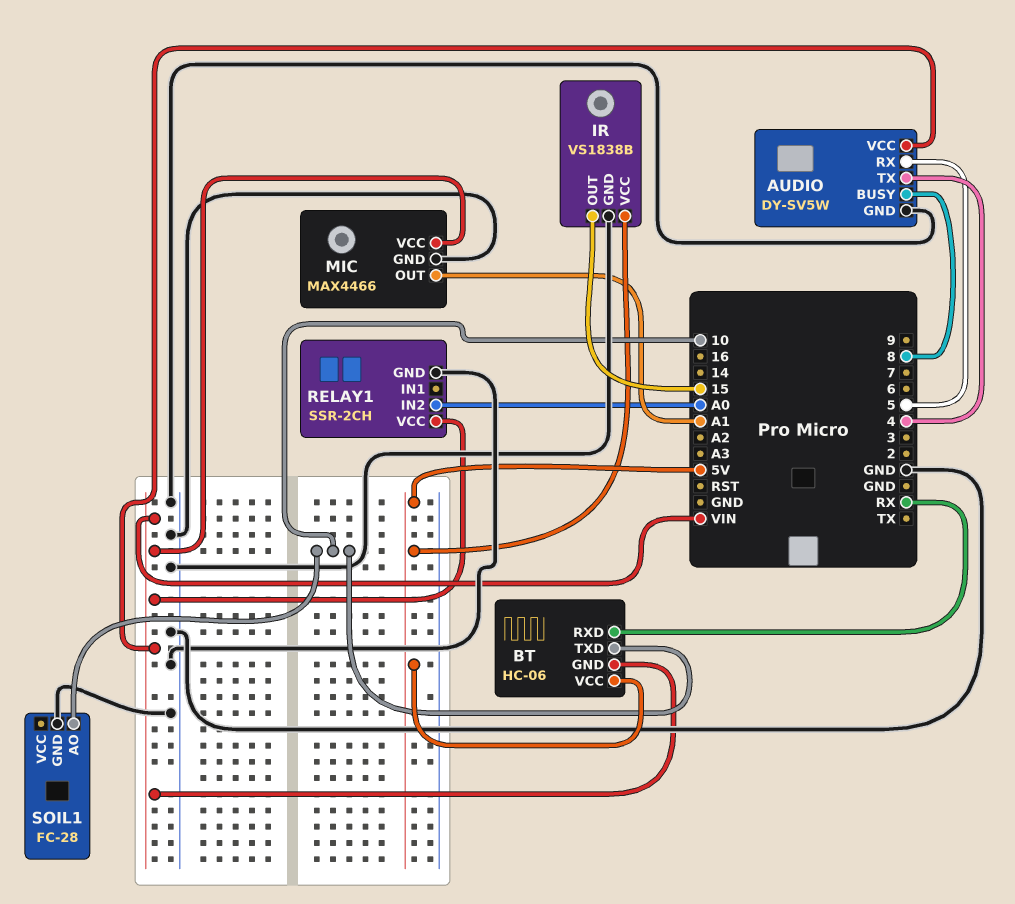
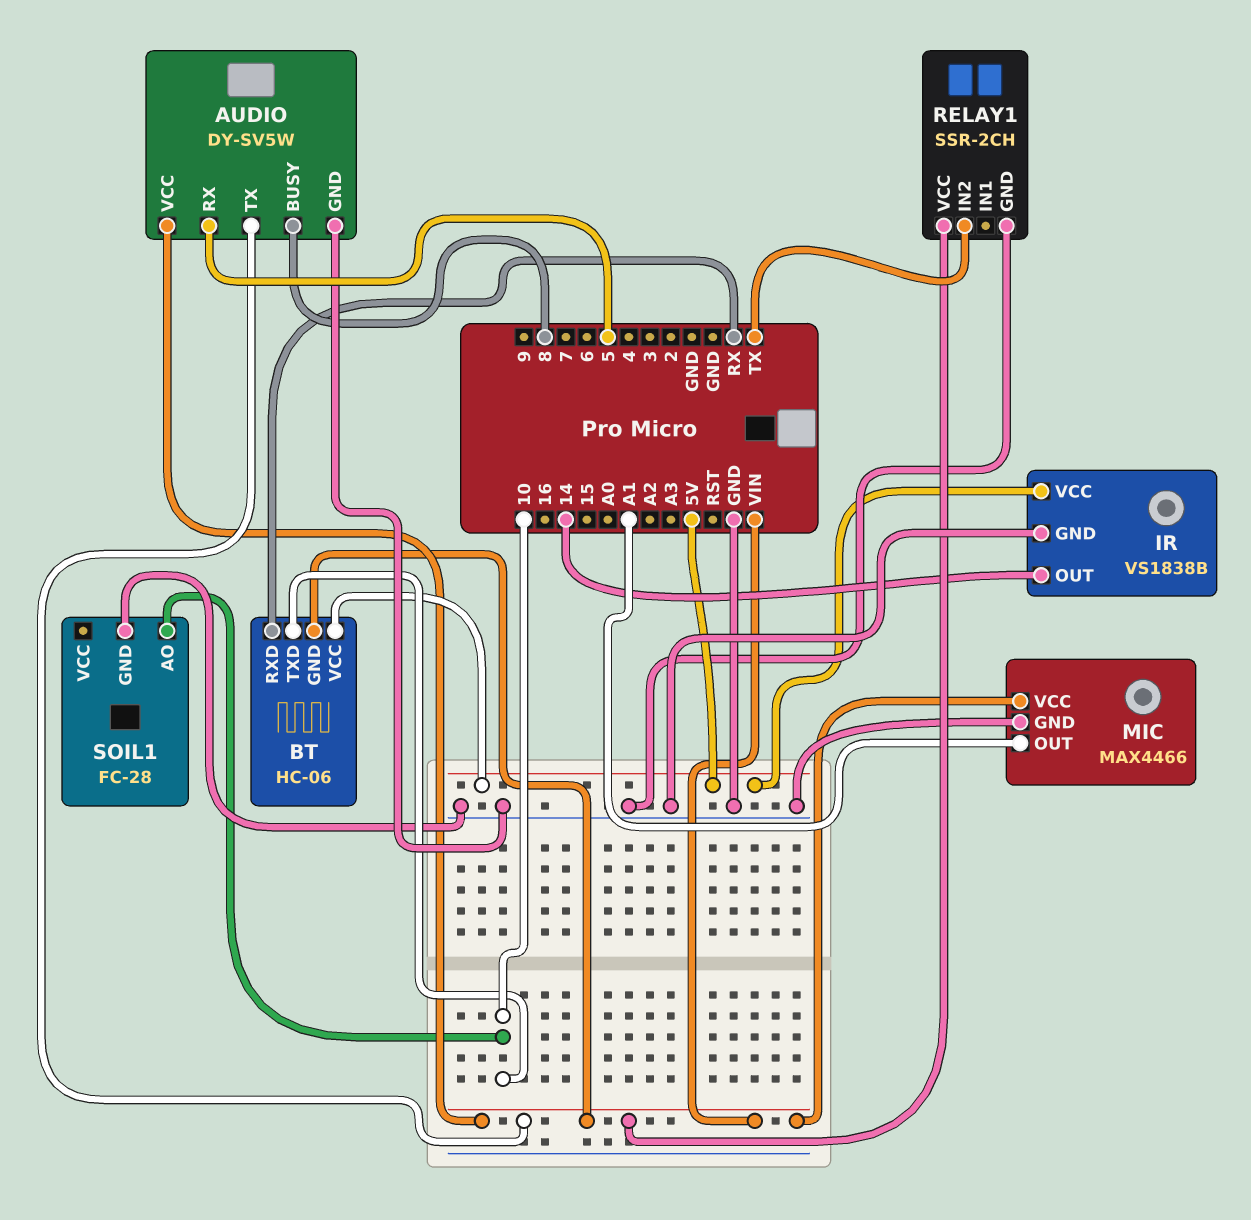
AUDIO pin TX: 4 -> VIN
IR pin OUT: 15 -> 14
RELAY1 pin IN2: A0 -> TX

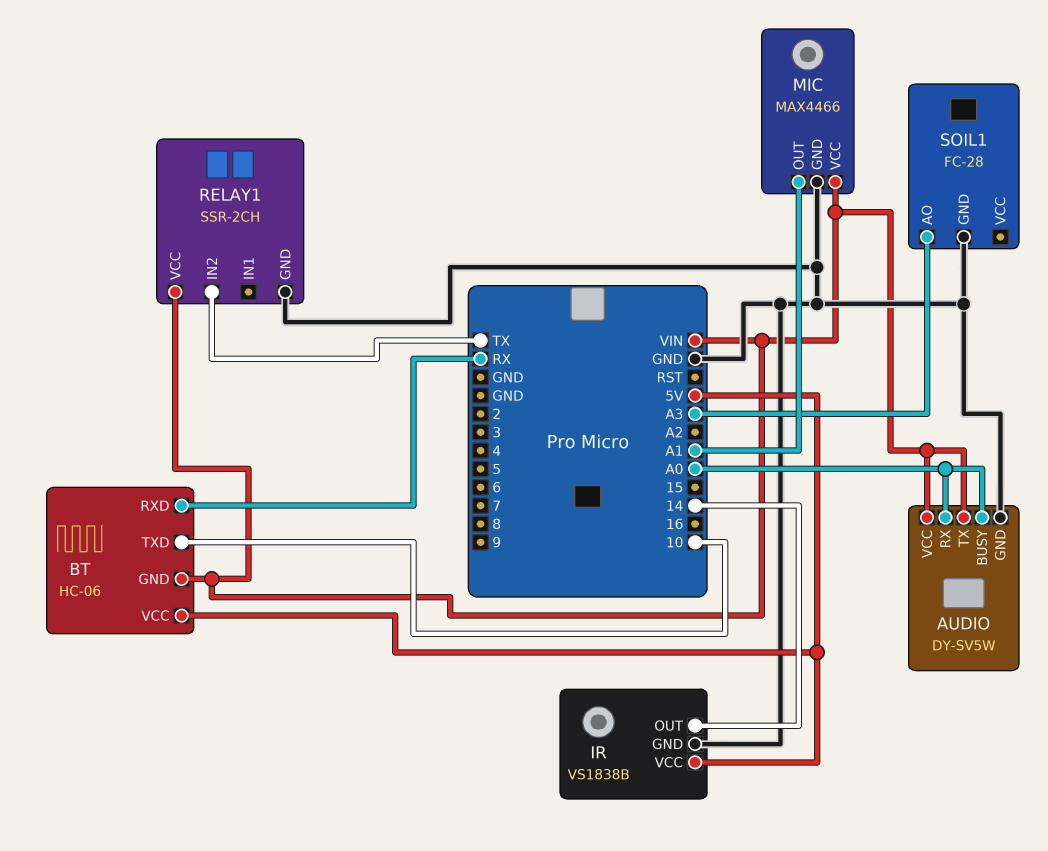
AUDIO pin BUSY: 8 -> A0
AUDIO pin RX: 5 -> A0
SOIL1 pin AO: 10 -> A3

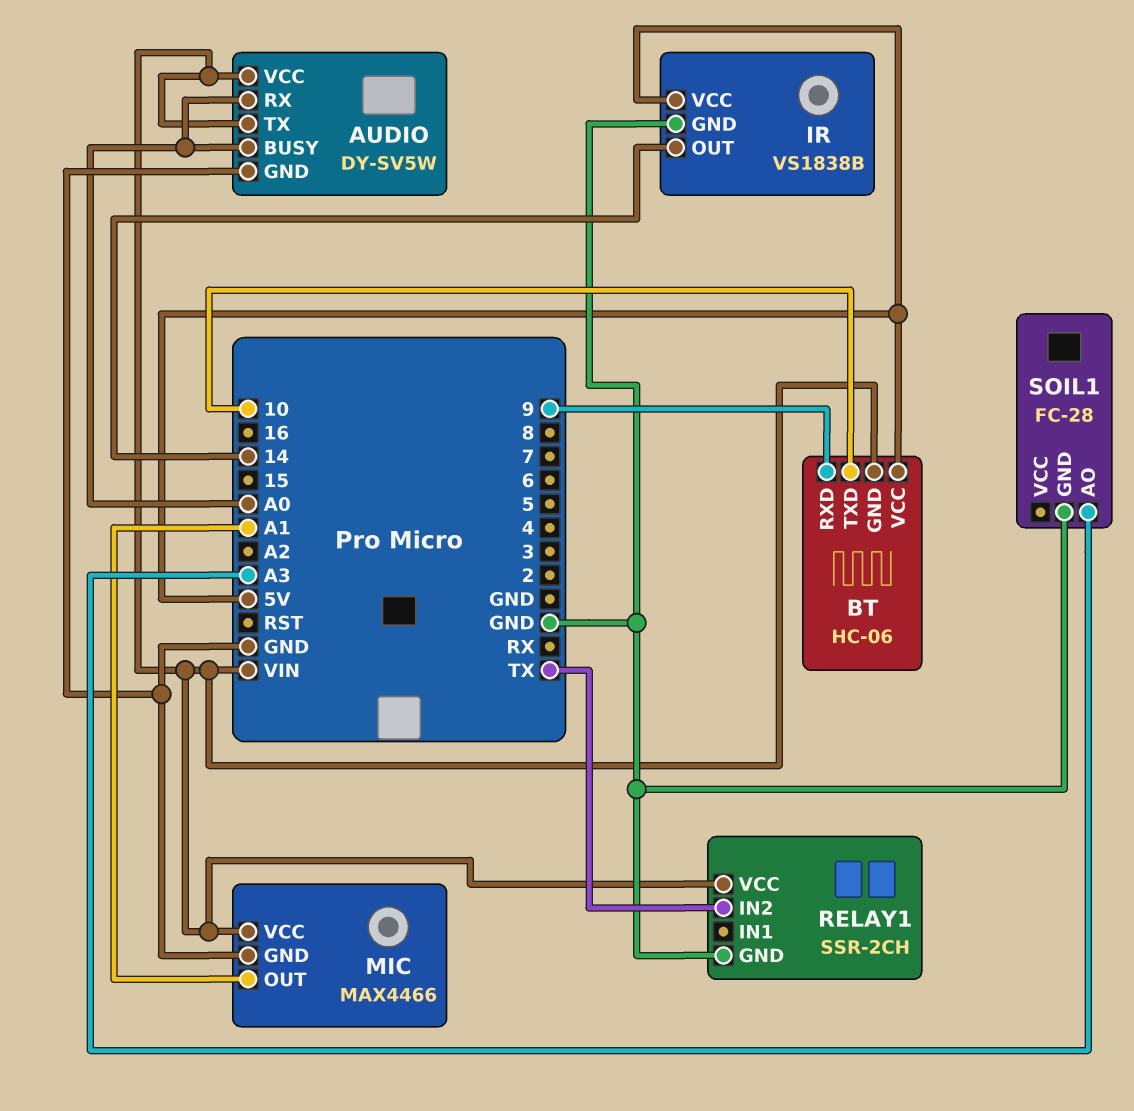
BT pin RXD: RX -> 9

